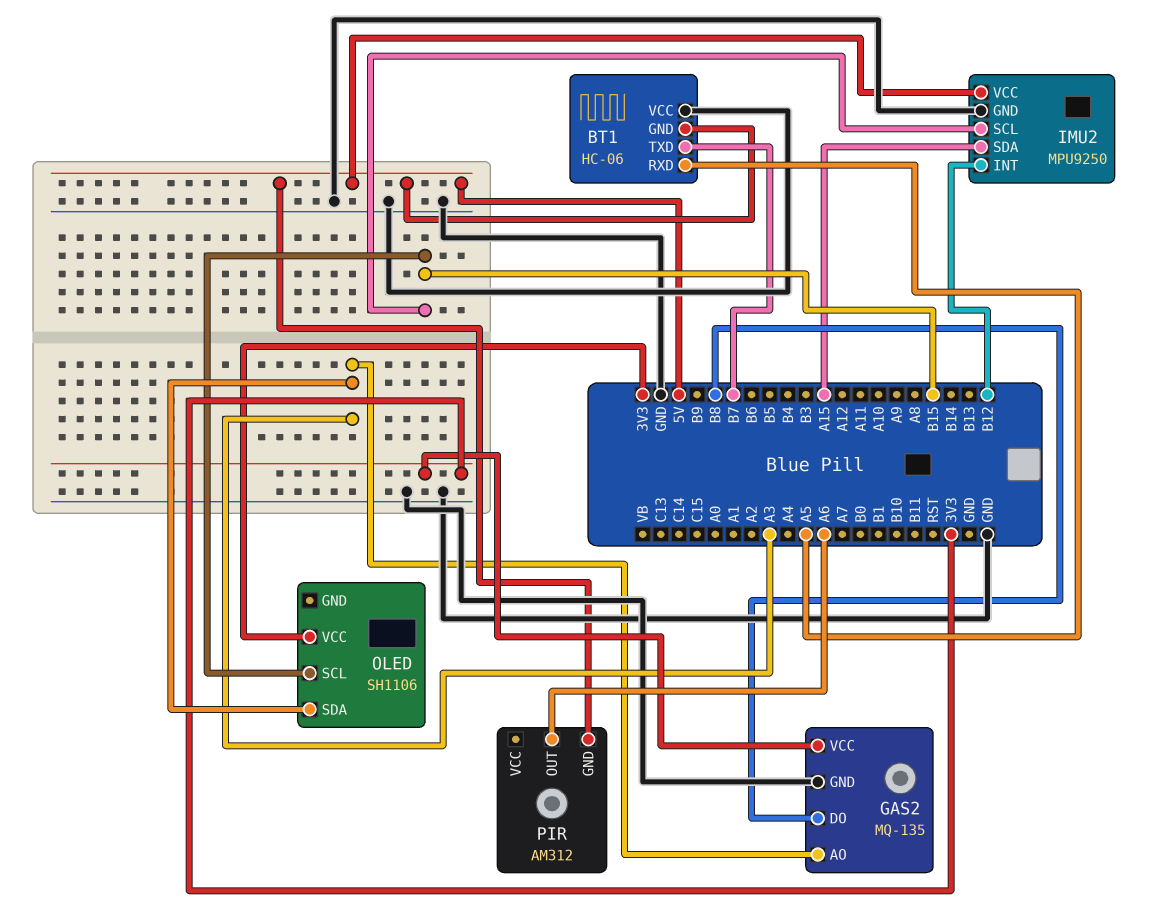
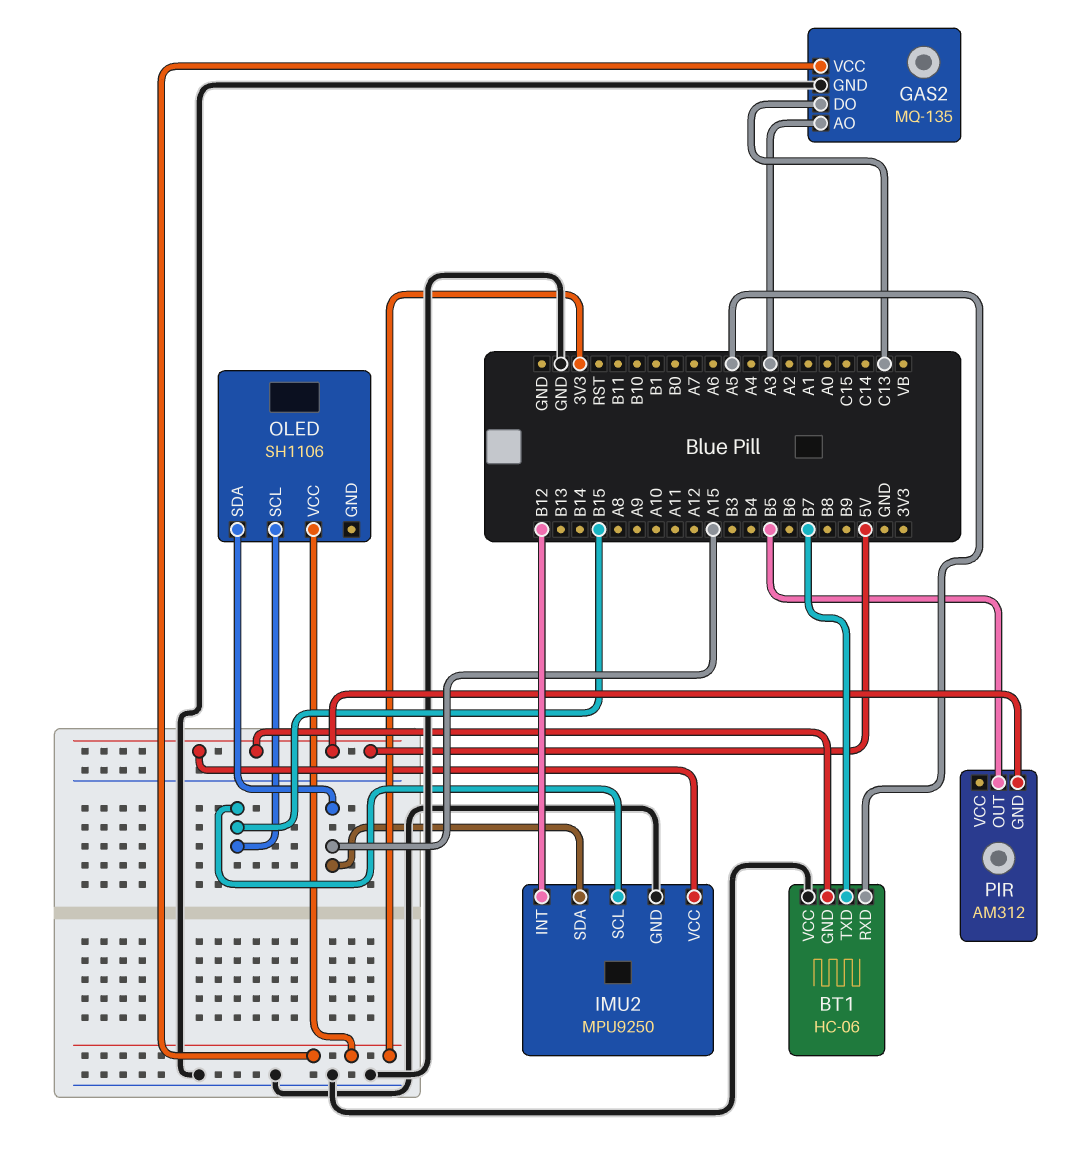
GAS2 pin DO: B8 -> C13
OLED pin SDA: A3 -> A15
PIR pin OUT: A6 -> B5

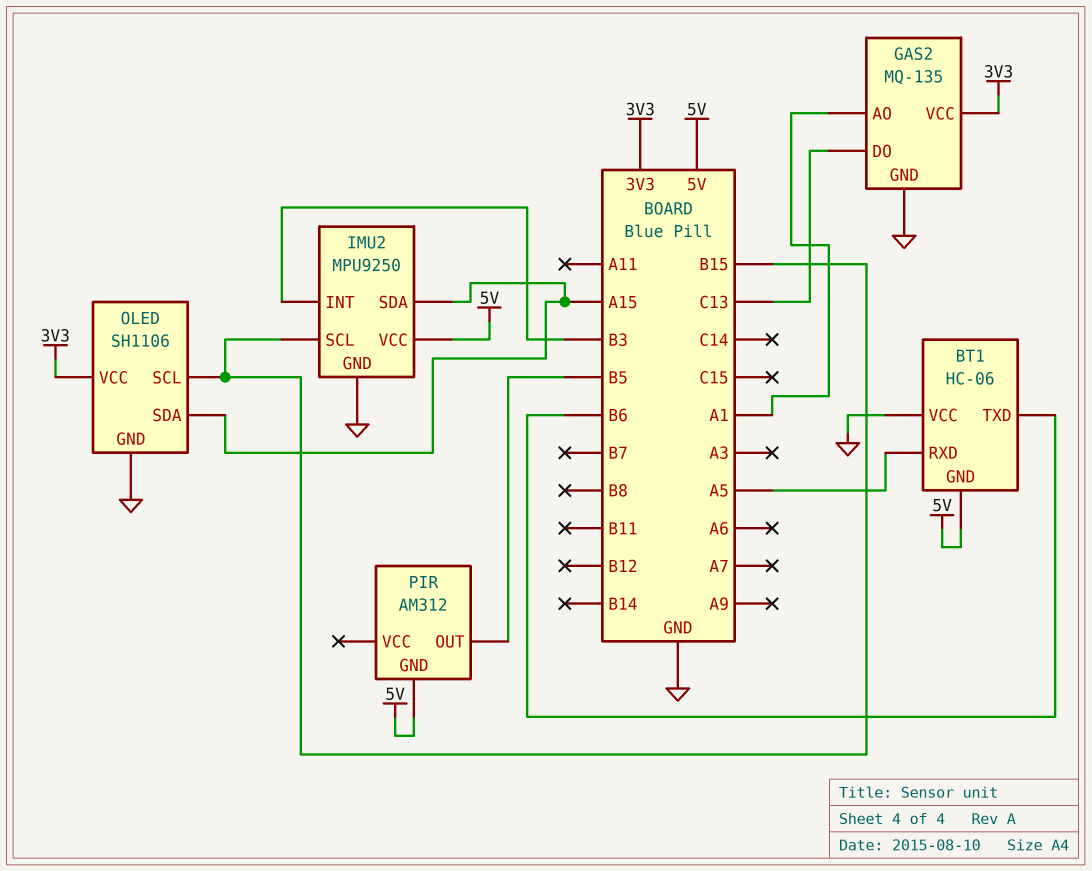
BT1 pin TXD: B7 -> B6
GAS2 pin AO: A3 -> A1
IMU2 pin INT: B12 -> B3
OLED pin GND: none -> GND

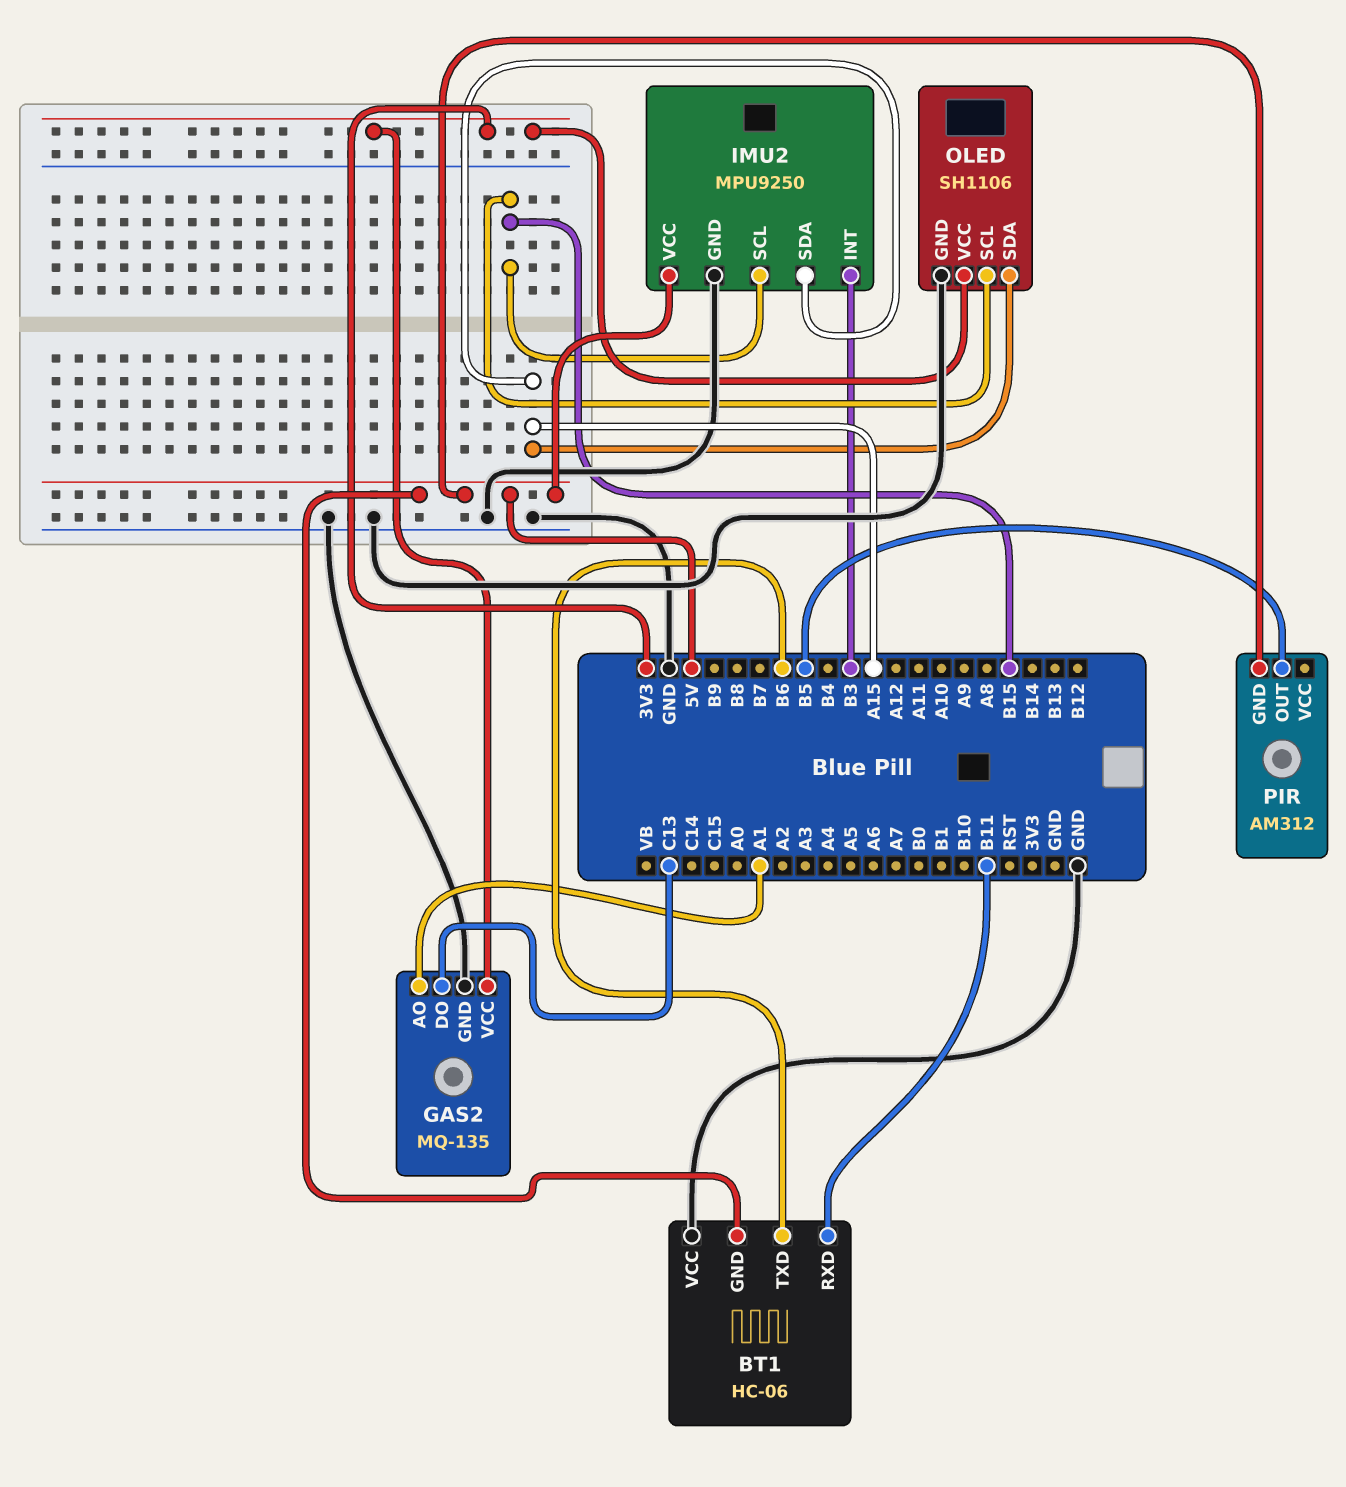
BT1 pin RXD: A5 -> B11

